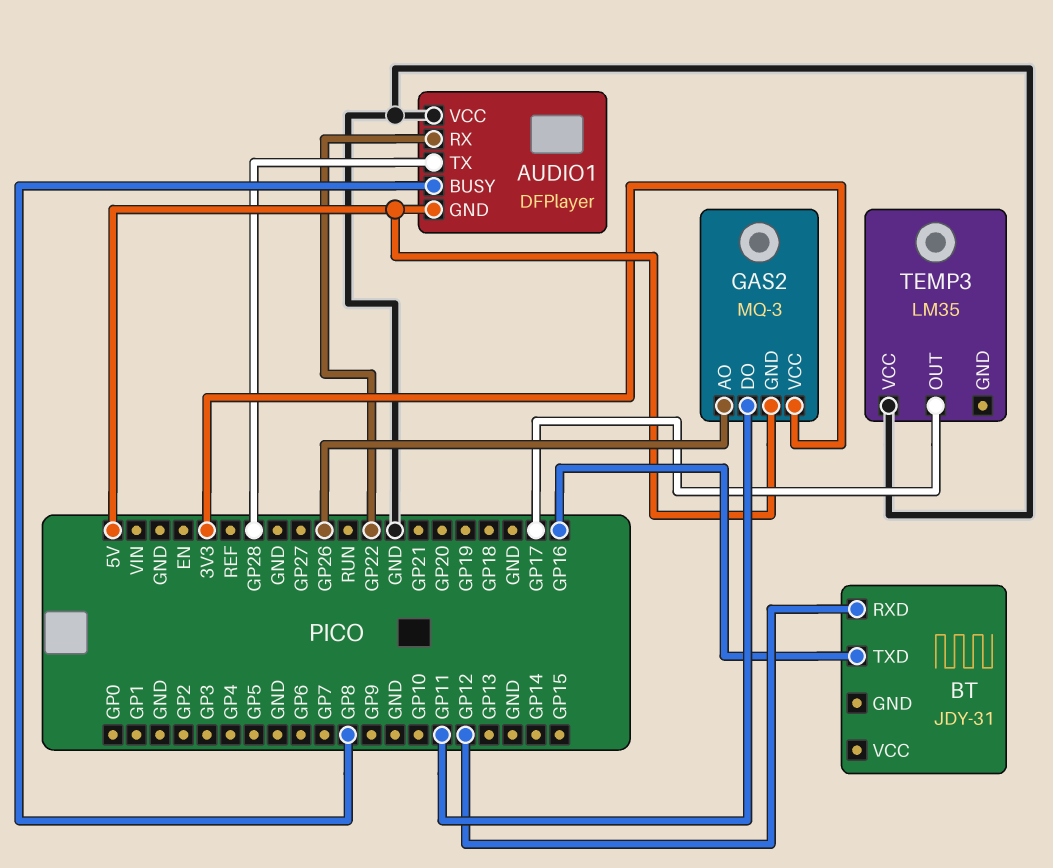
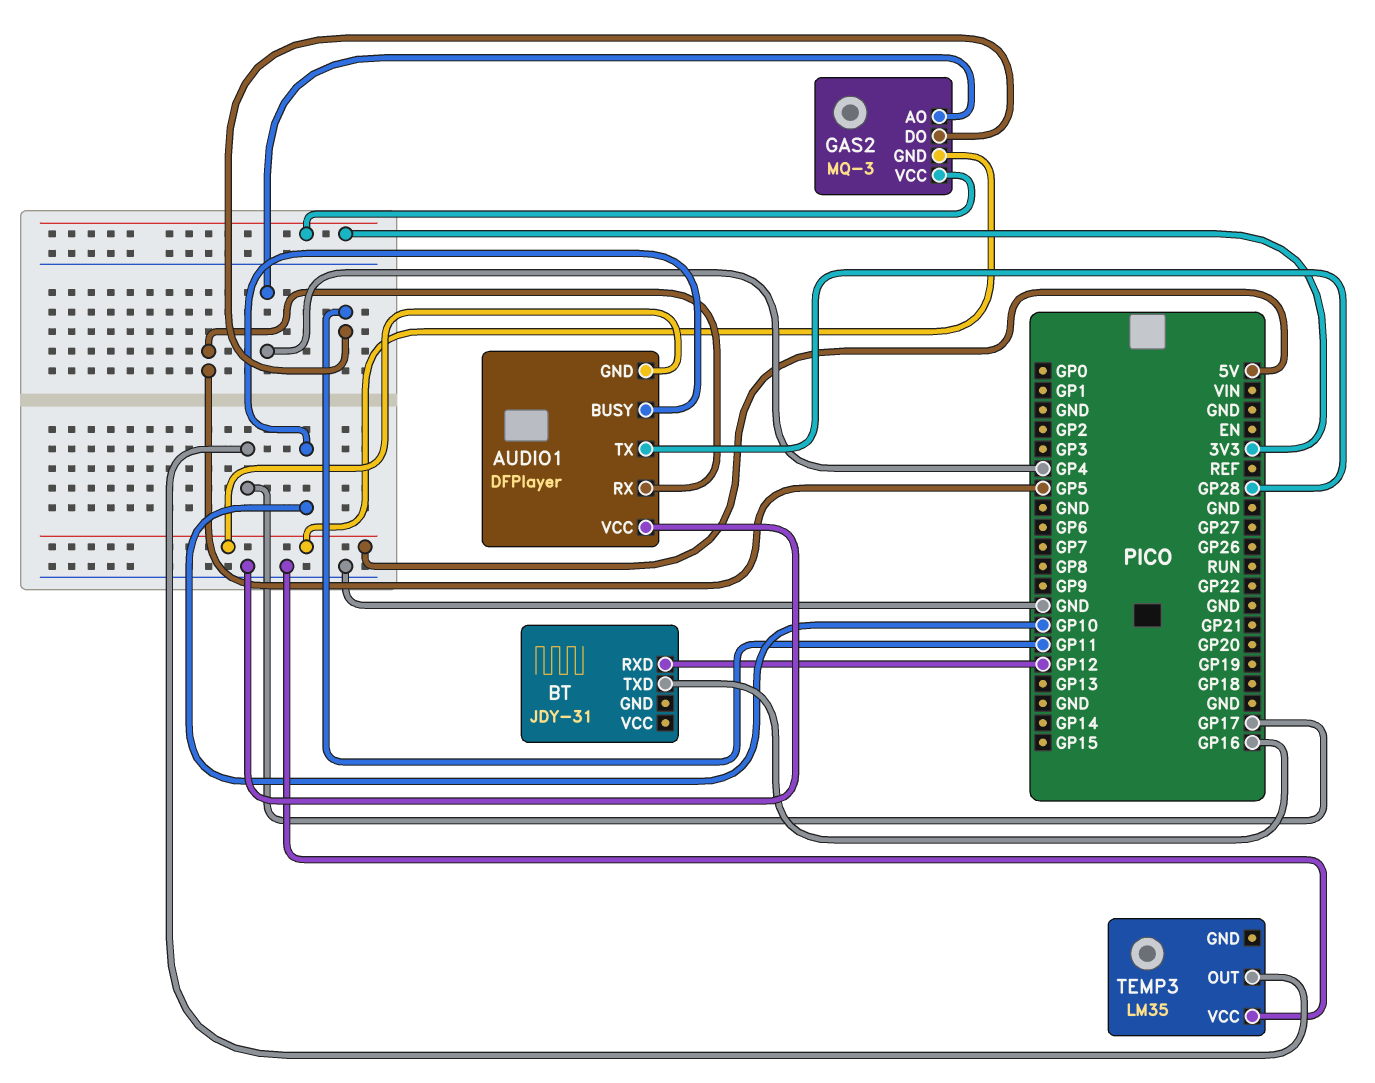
AUDIO1 pin BUSY: GP8 -> GP10
AUDIO1 pin RX: GP22 -> GP5
GAS2 pin AO: GP26 -> GP4

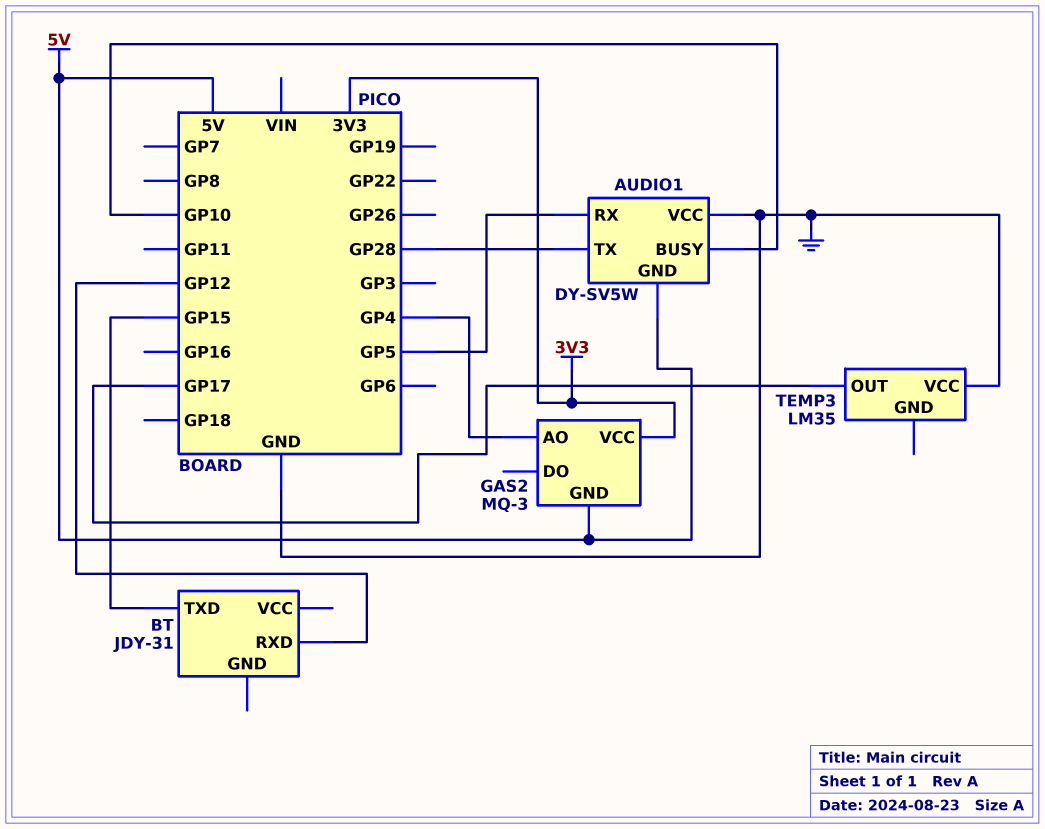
AUDIO1: DFPlayer -> DY-SV5W
BT pin TXD: GP16 -> GP15
GAS2 pin DO: GP11 -> none

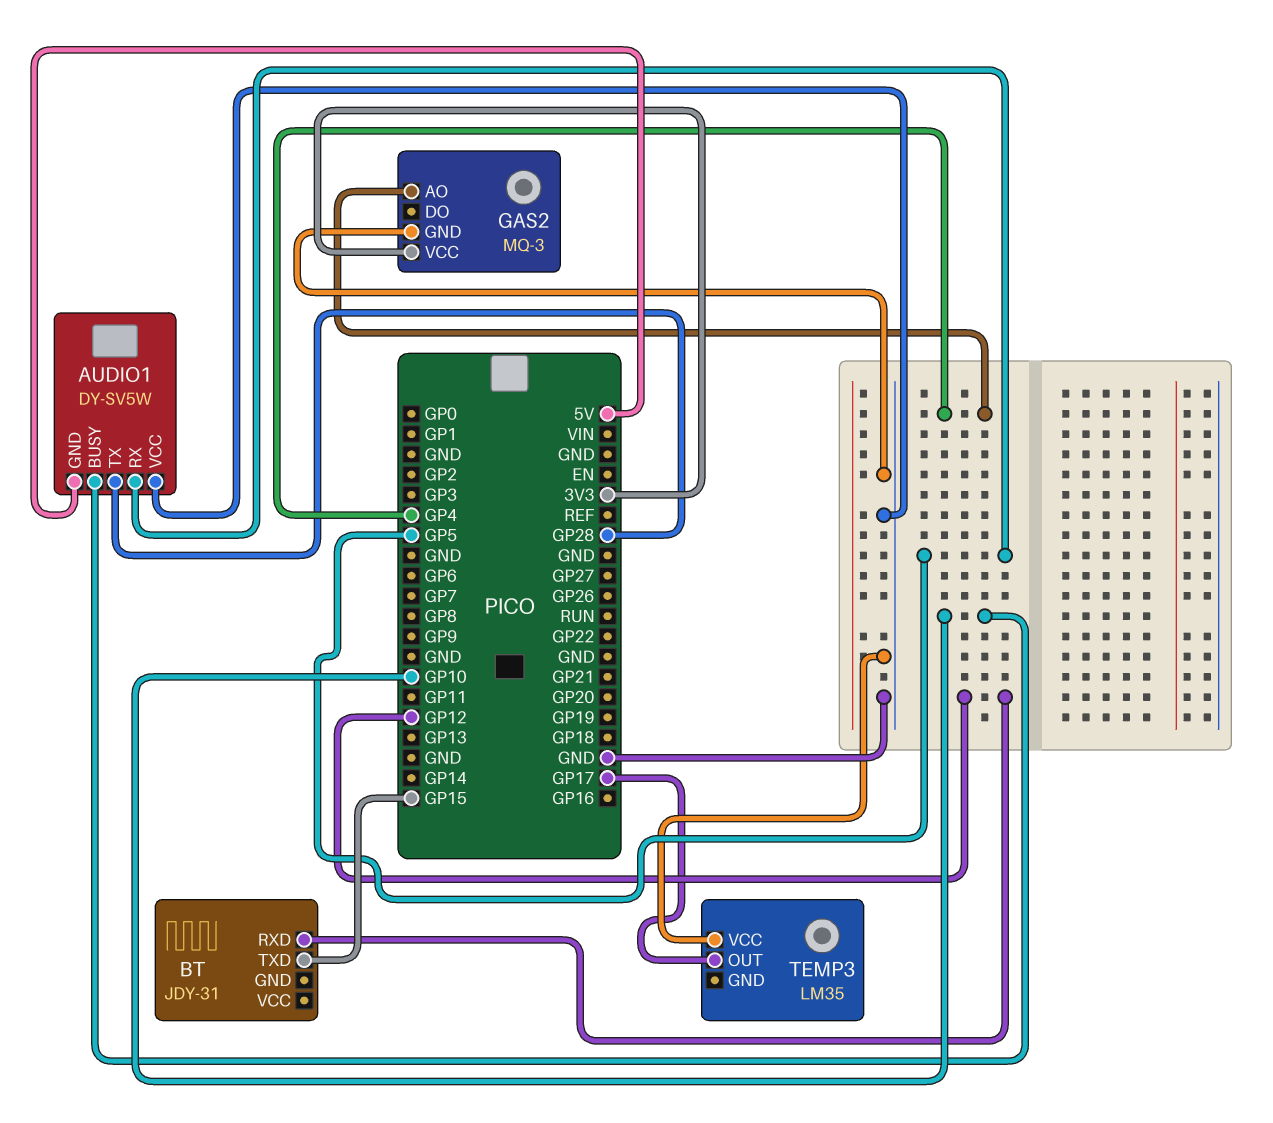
GAS2 pin GND: 5V -> GND

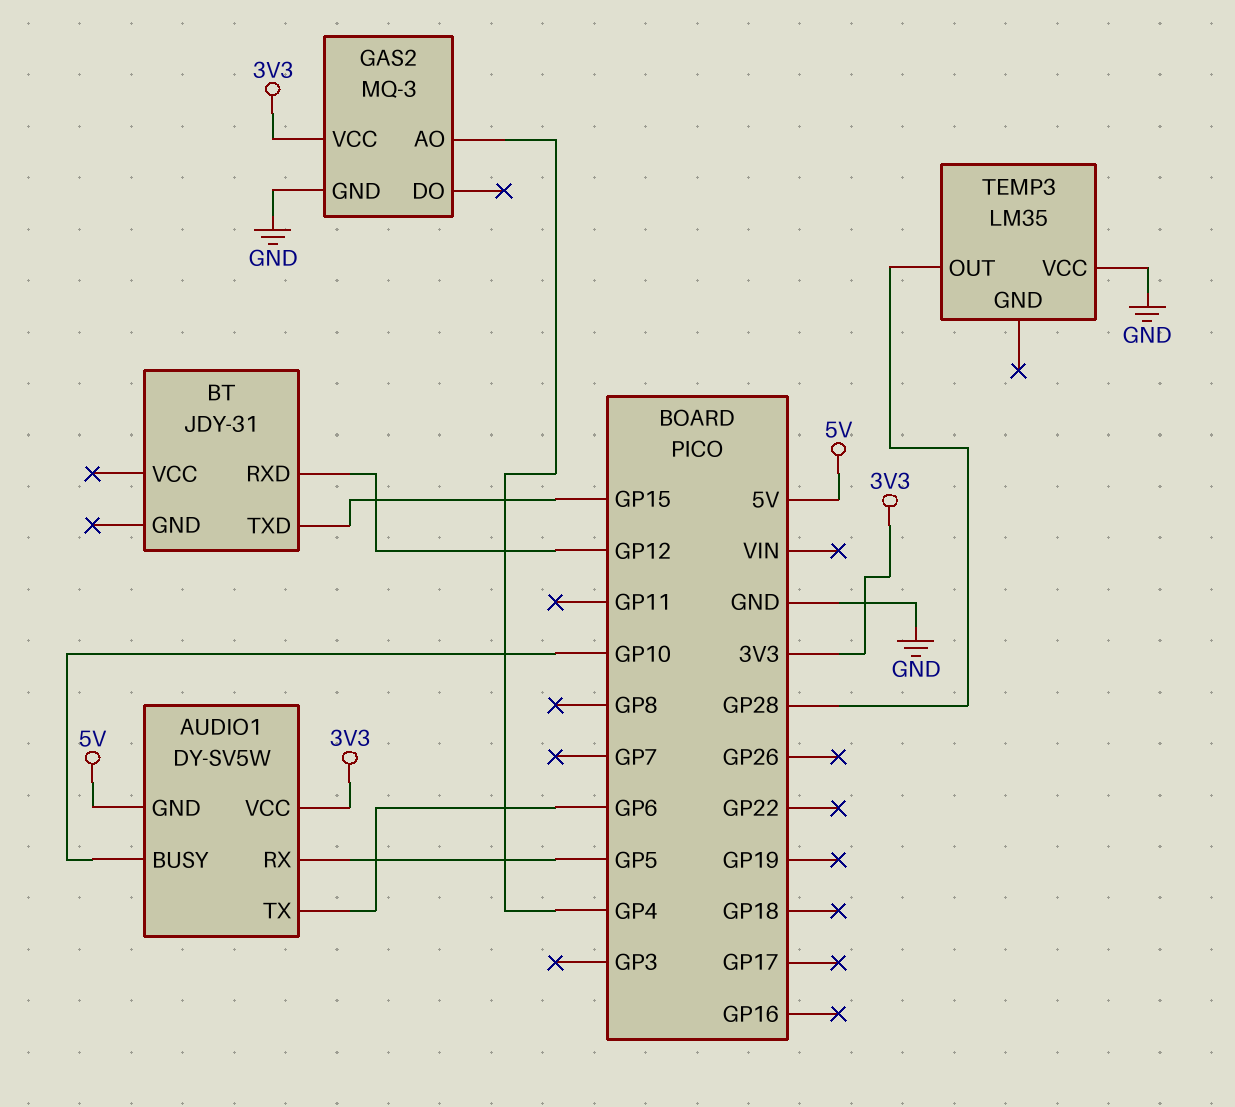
AUDIO1 pin TX: GP28 -> GP6
AUDIO1 pin VCC: GND -> 3V3
TEMP3 pin OUT: GP17 -> GP28

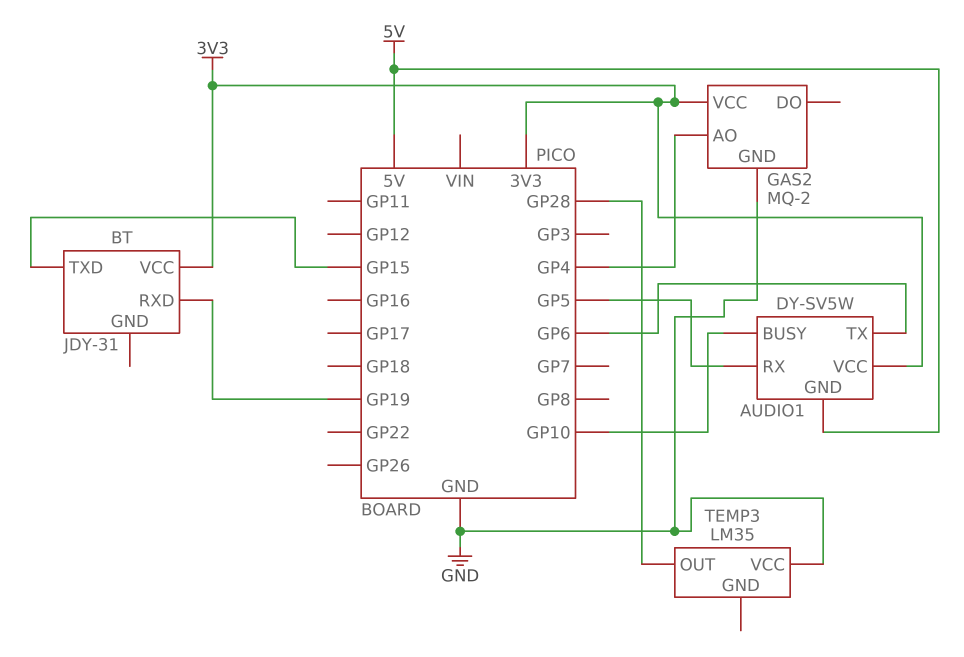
BT pin RXD: GP12 -> GP19
BT pin VCC: none -> 3V3
GAS2: MQ-3 -> MQ-2

